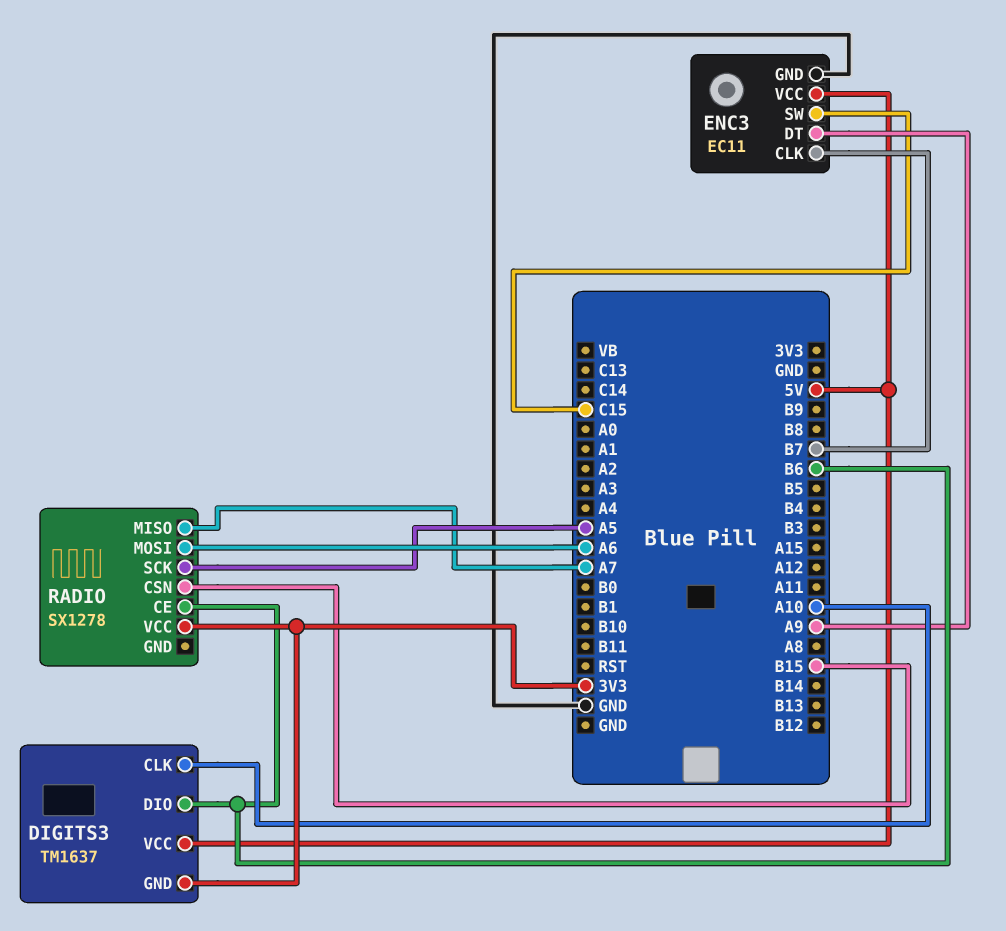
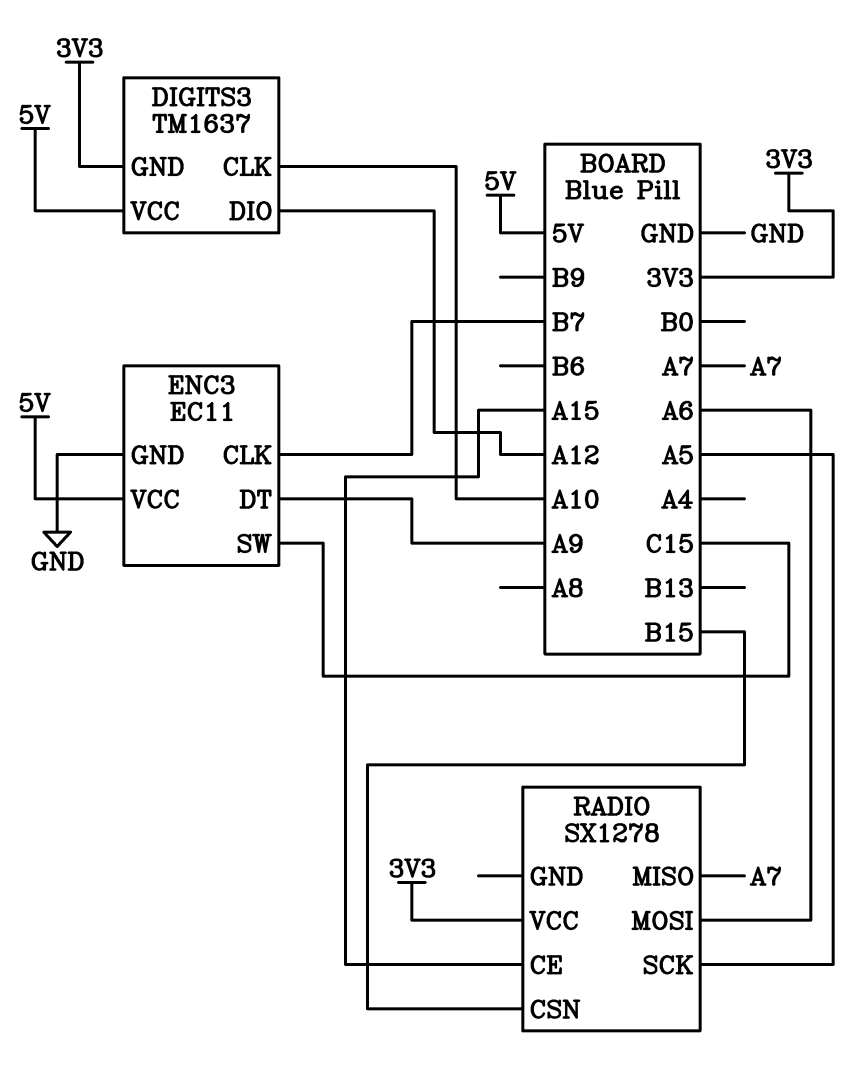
DIGITS3 pin DIO: B6 -> A12
RADIO pin CE: B6 -> A15

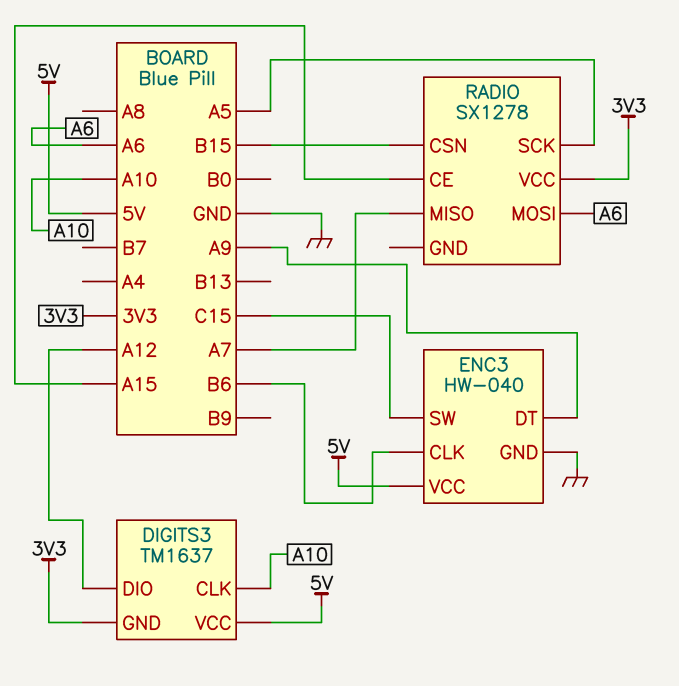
ENC3: EC11 -> HW-040
ENC3 pin CLK: B7 -> B6

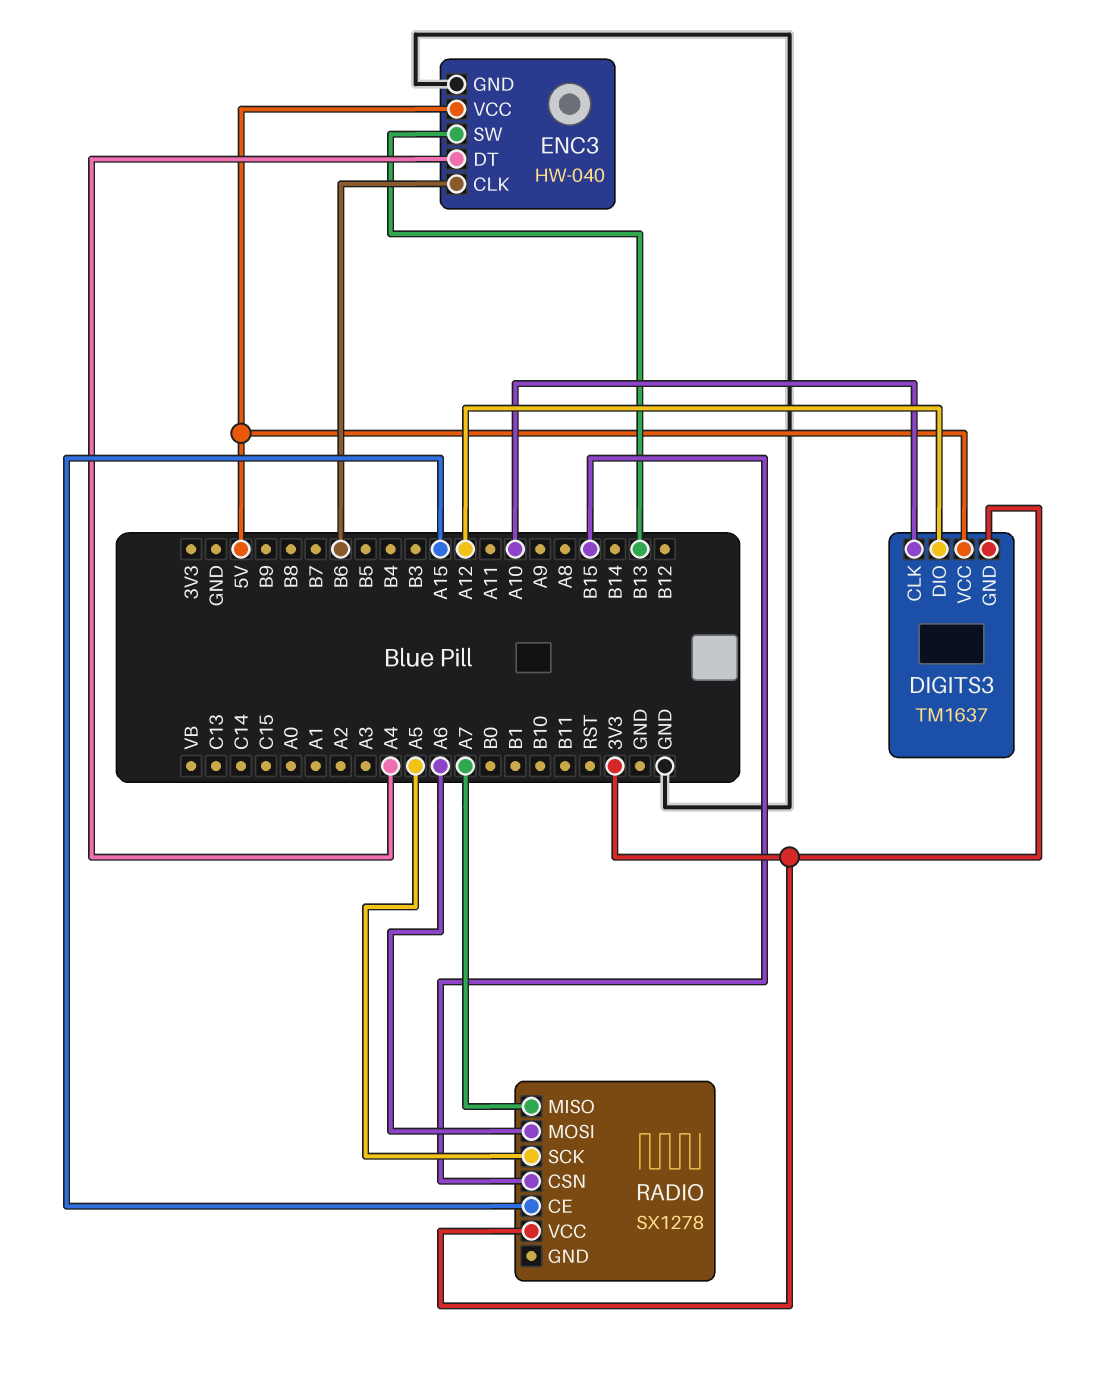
ENC3 pin DT: A9 -> A4
ENC3 pin SW: C15 -> B13

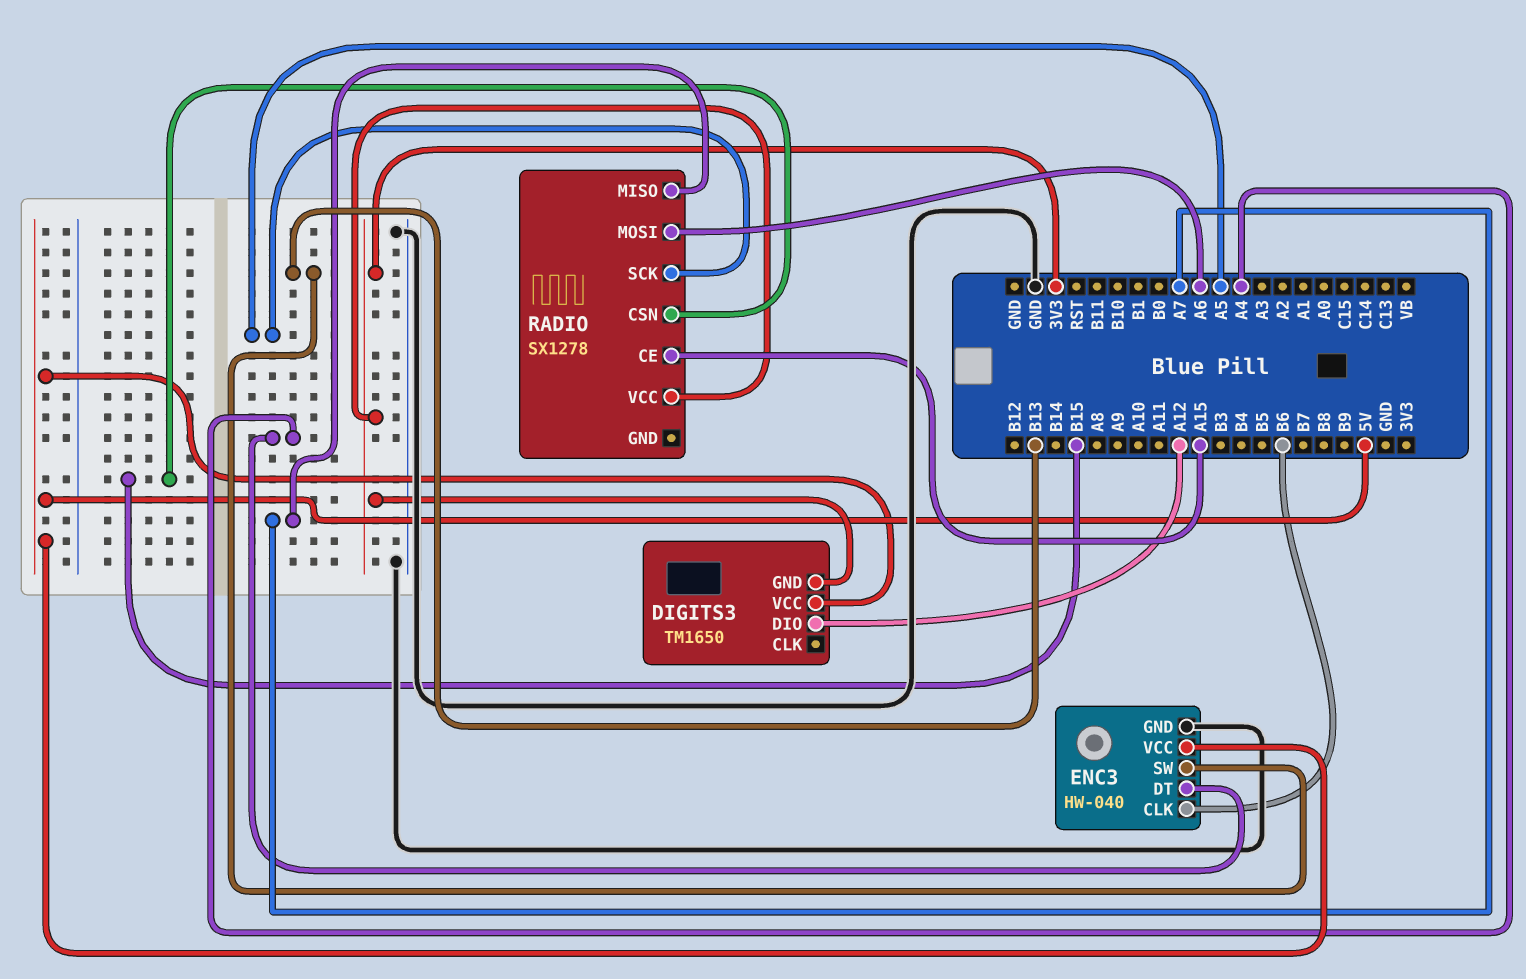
DIGITS3: TM1637 -> TM1650
DIGITS3 pin CLK: A10 -> none

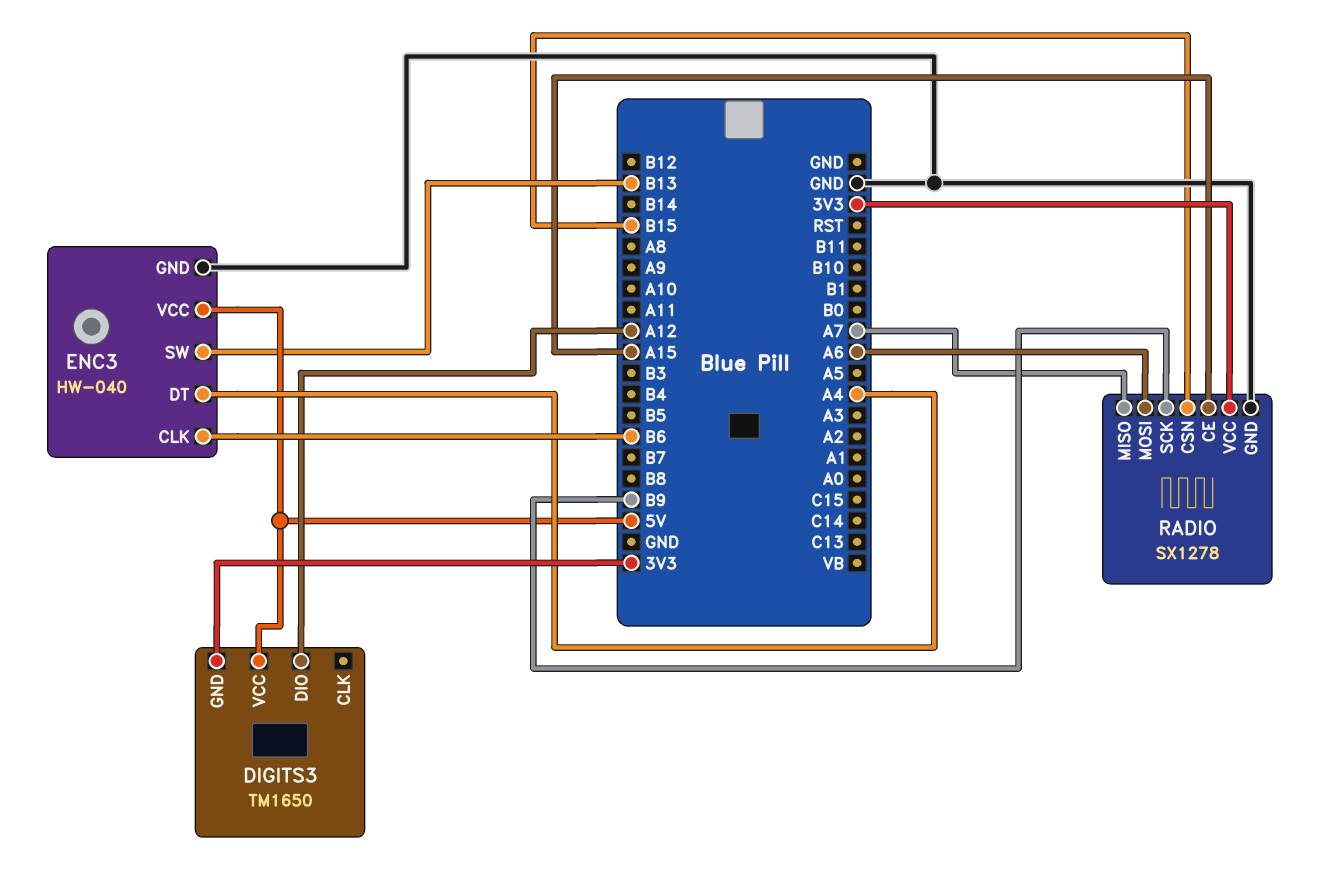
RADIO pin GND: none -> GND
RADIO pin SCK: A5 -> B9

